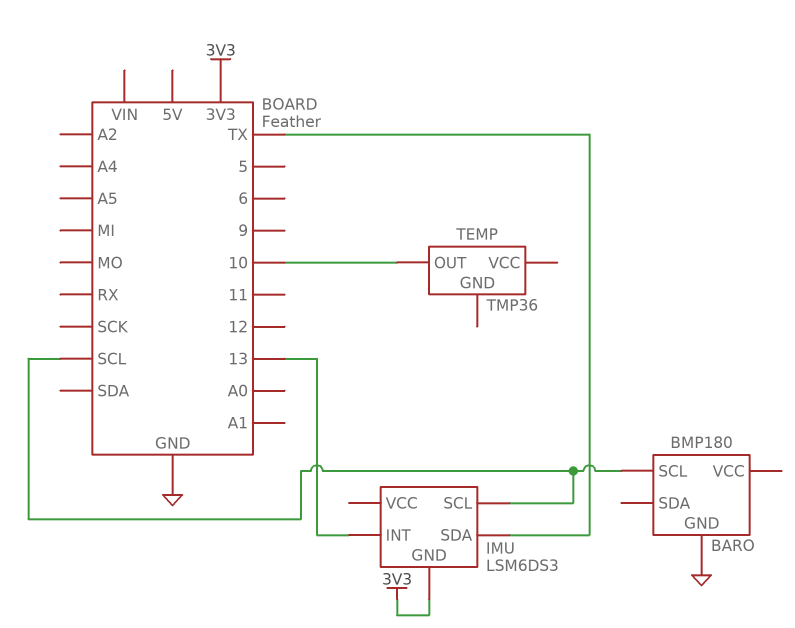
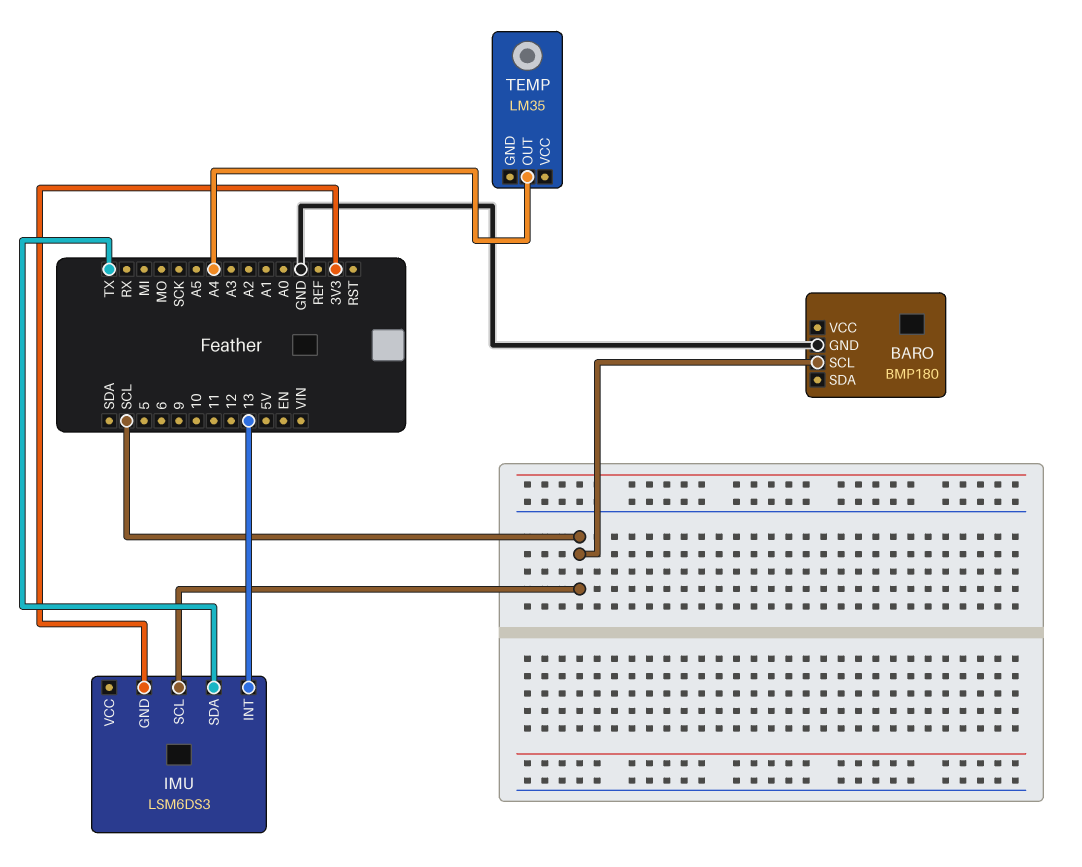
TEMP: TMP36 -> LM35
TEMP pin OUT: 10 -> A4

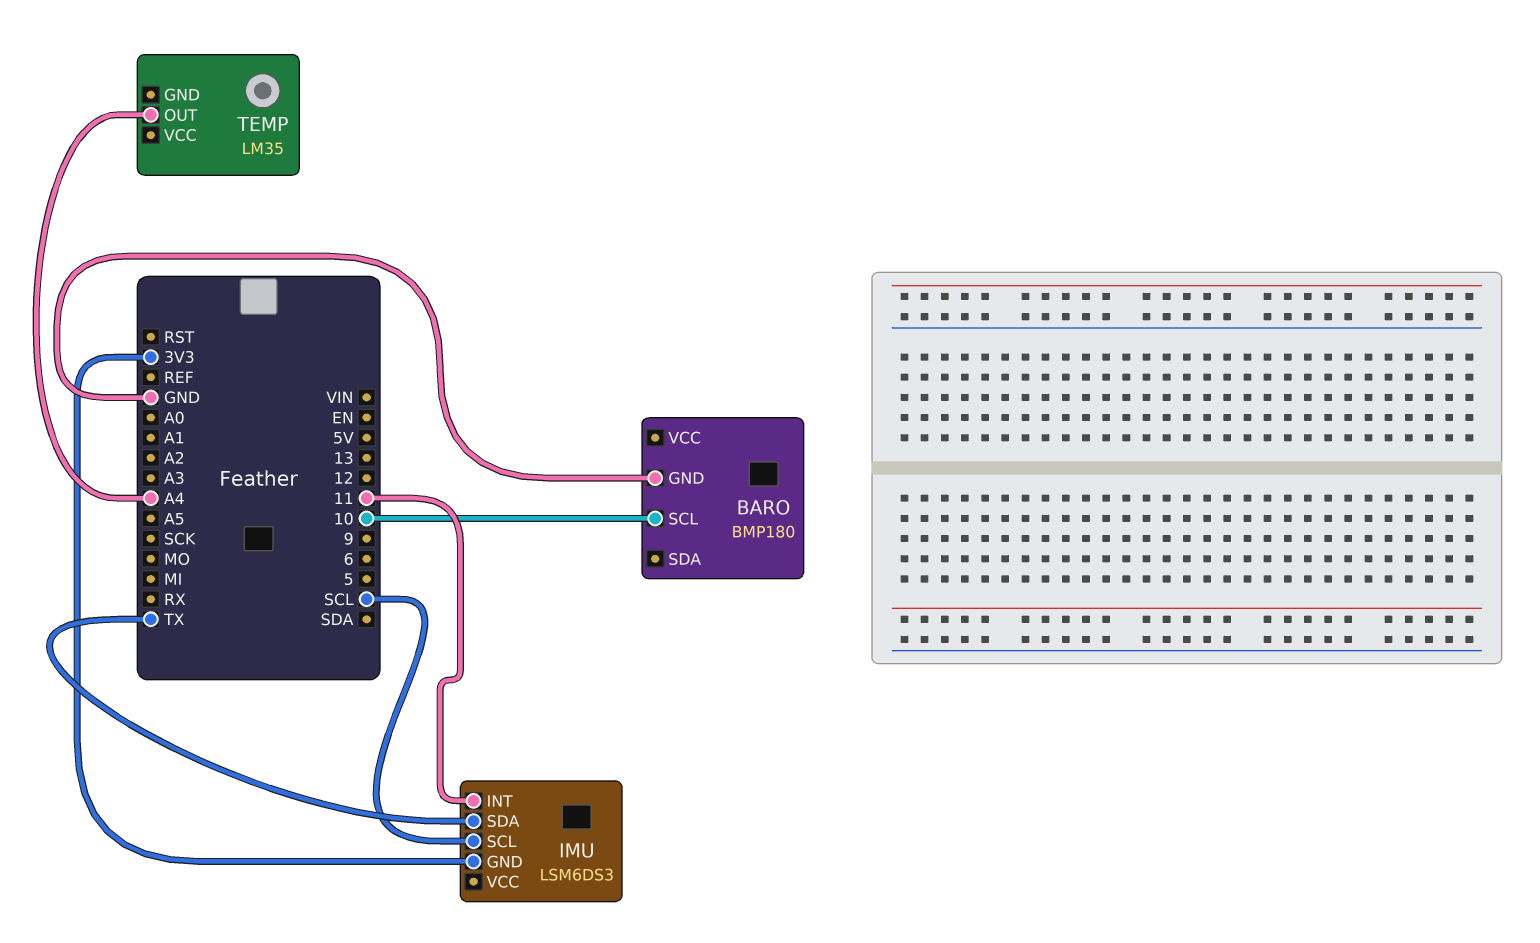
BARO pin SCL: SCL -> 10
IMU pin INT: 13 -> 11

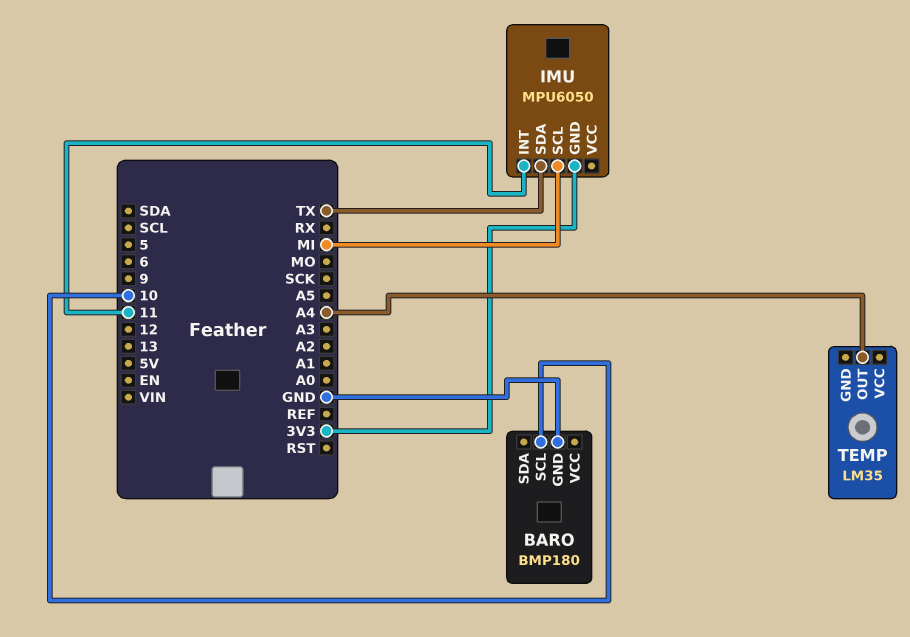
IMU: LSM6DS3 -> MPU6050
IMU pin SCL: SCL -> MI

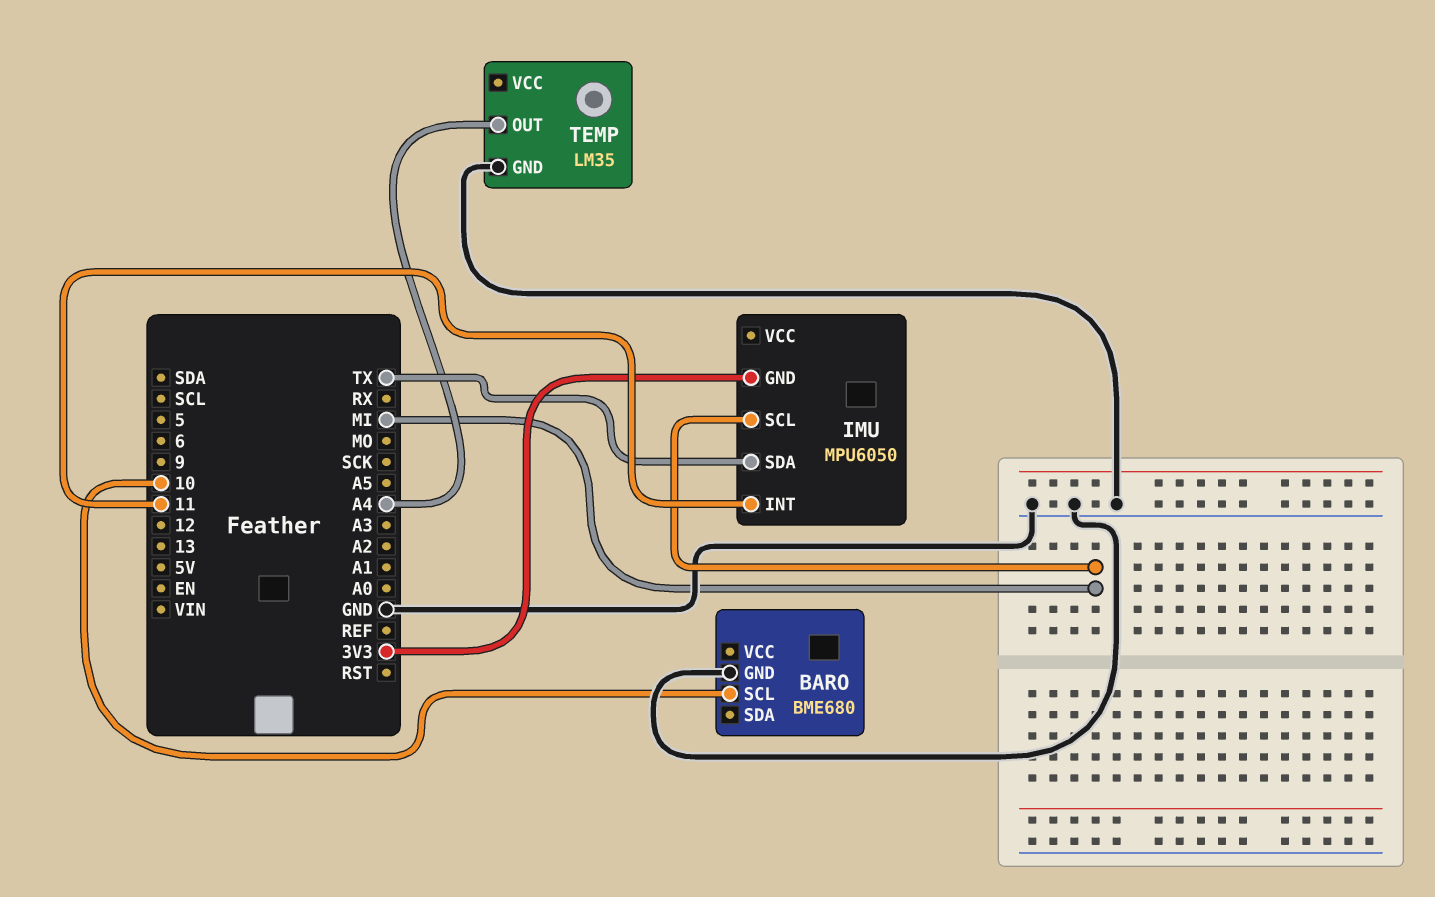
BARO: BMP180 -> BME680
TEMP pin GND: none -> GND

